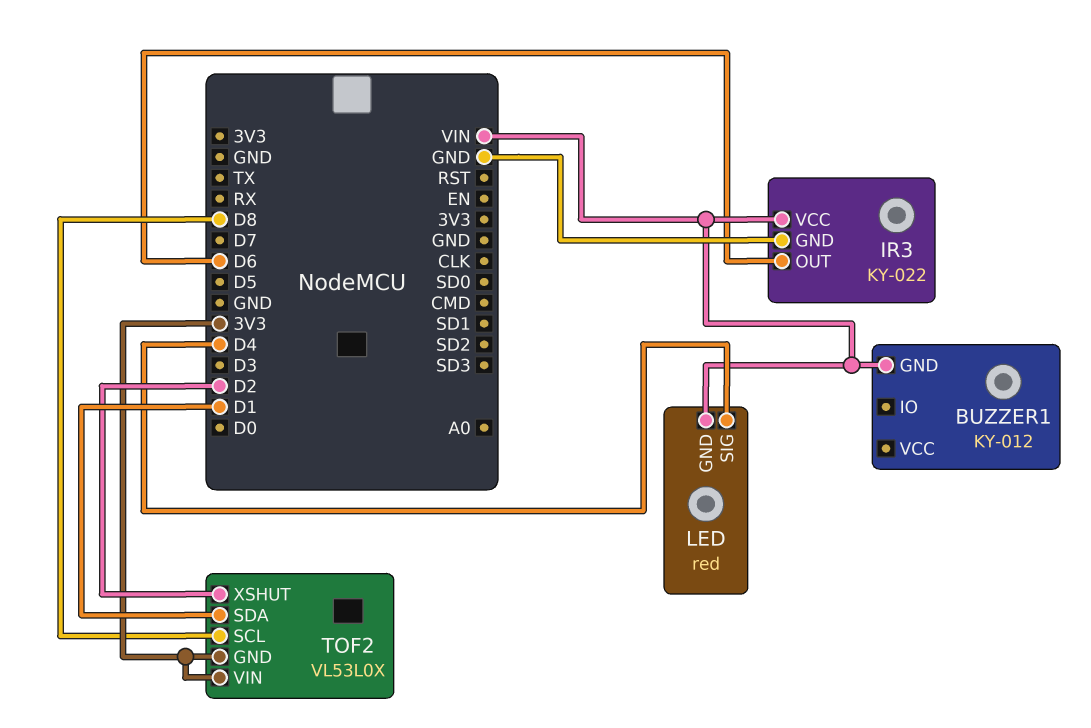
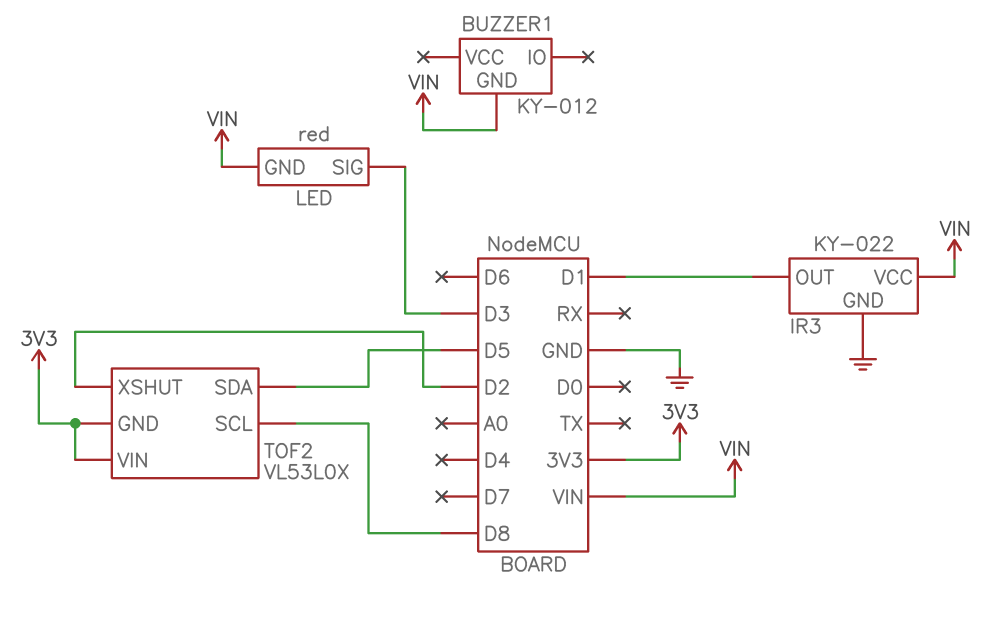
IR3 pin OUT: D6 -> D1
LED pin SIG: D4 -> D3
TOF2 pin SDA: D1 -> D5

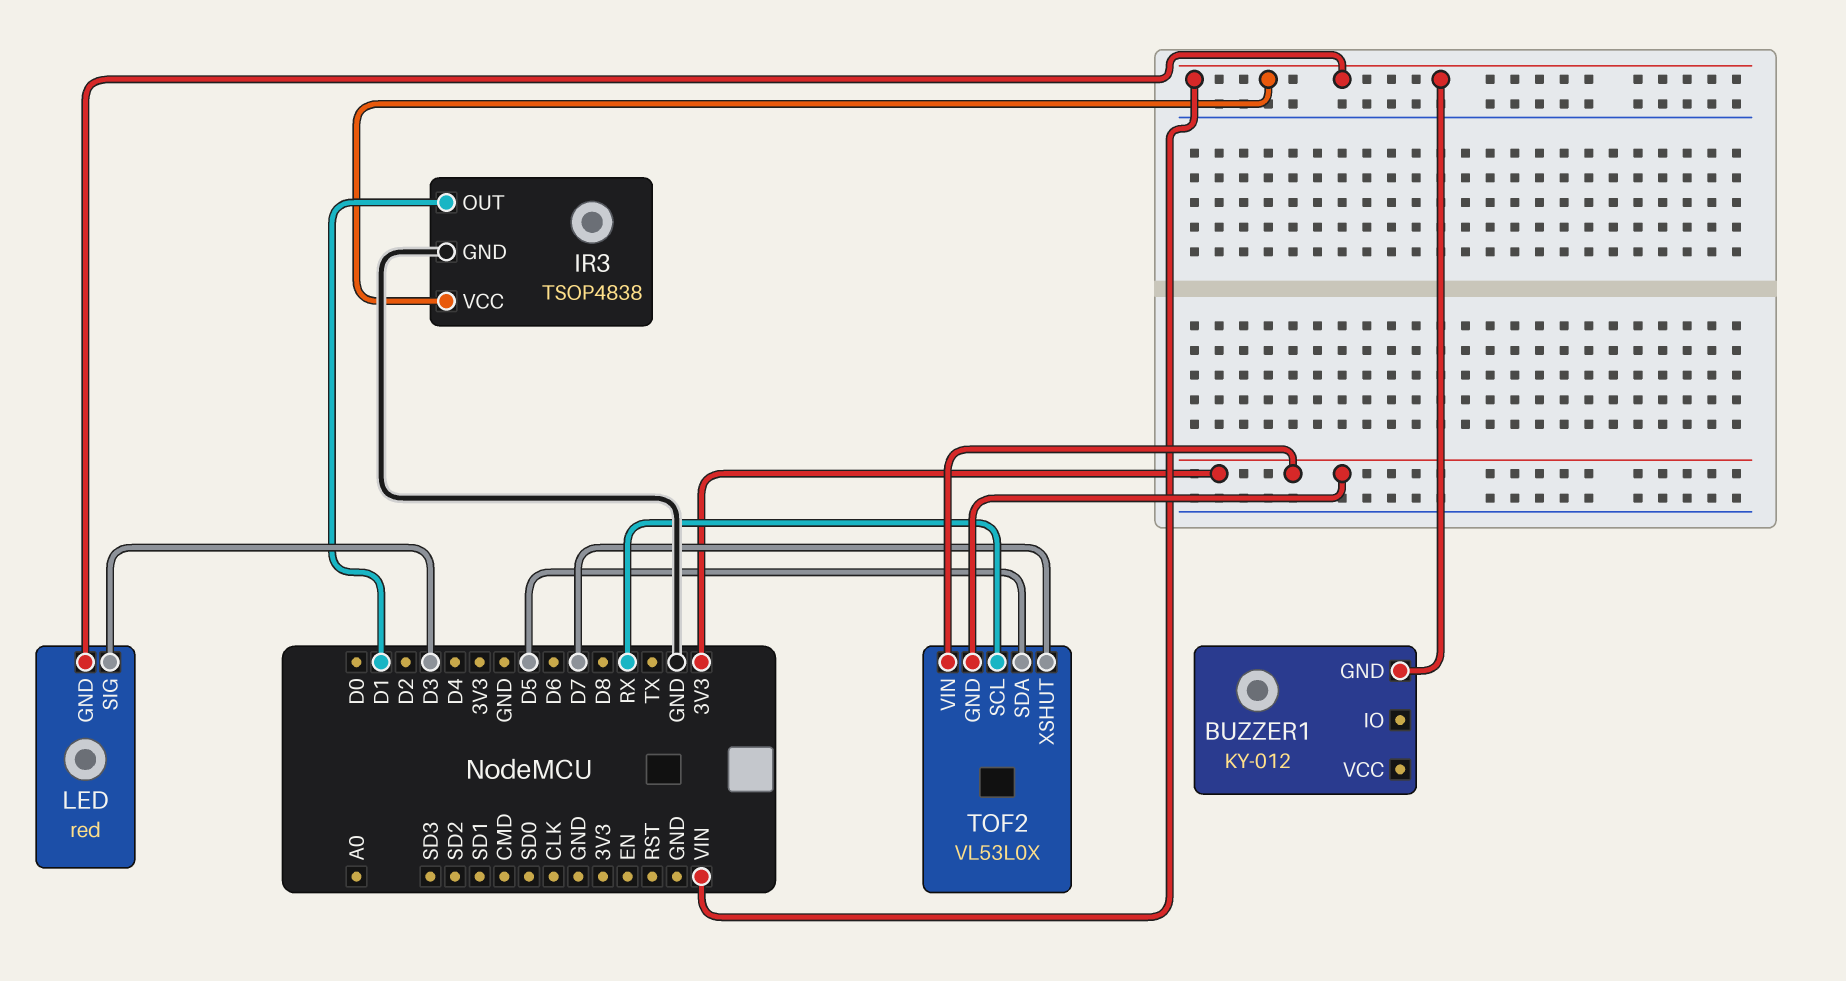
IR3: KY-022 -> TSOP4838
TOF2 pin SCL: D8 -> RX
TOF2 pin XSHUT: D2 -> D7

